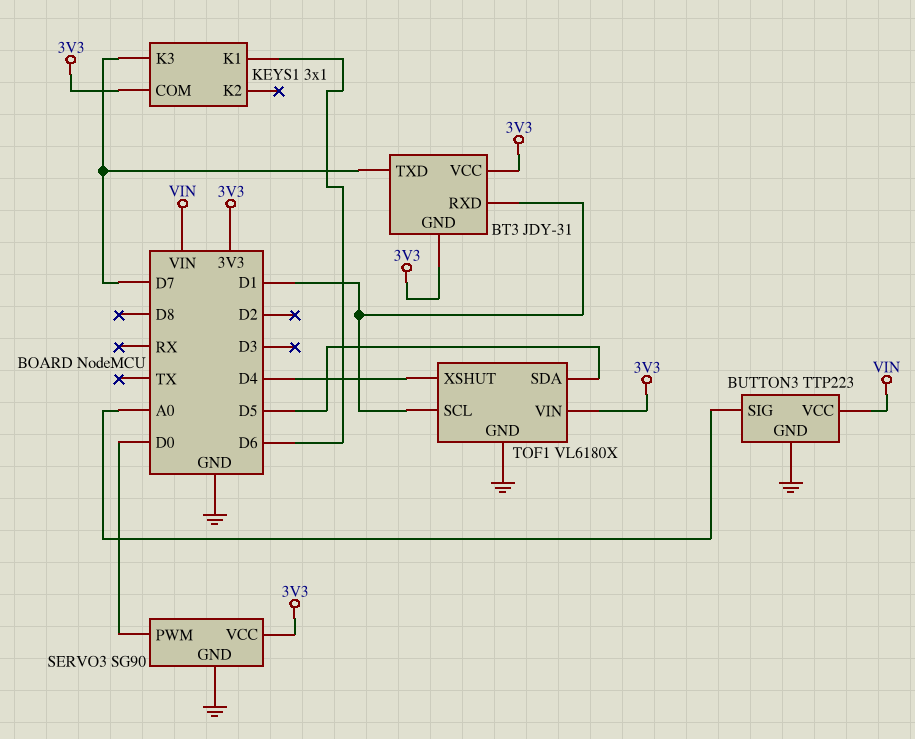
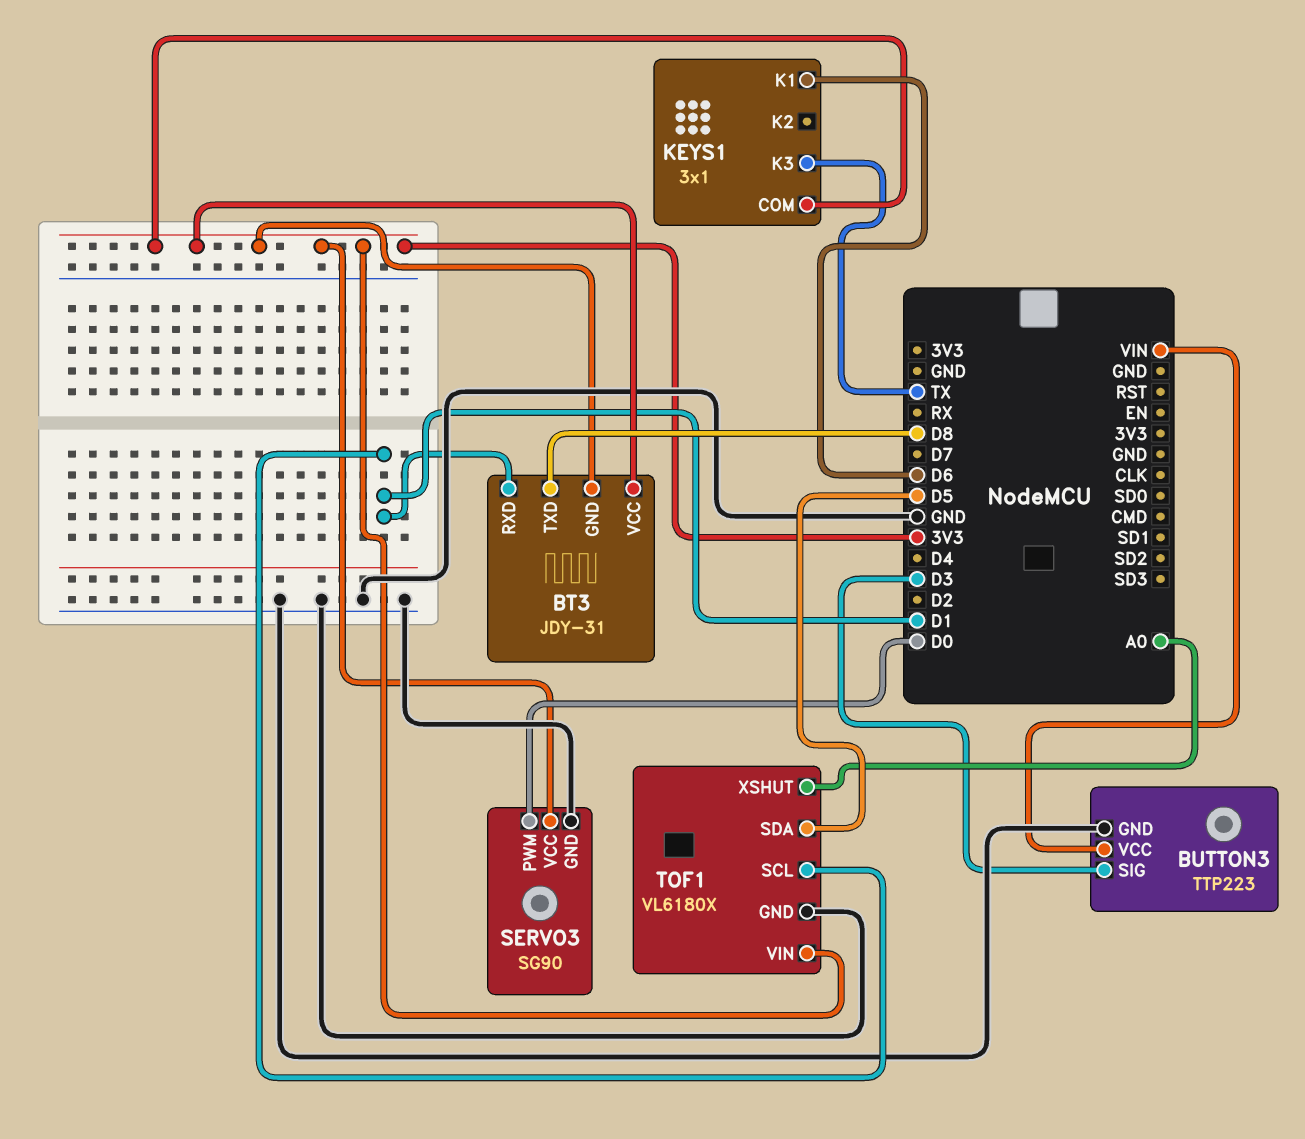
BT3 pin TXD: D7 -> D8
BUTTON3 pin SIG: A0 -> D3
KEYS1 pin K3: D7 -> TX
TOF1 pin XSHUT: D4 -> A0

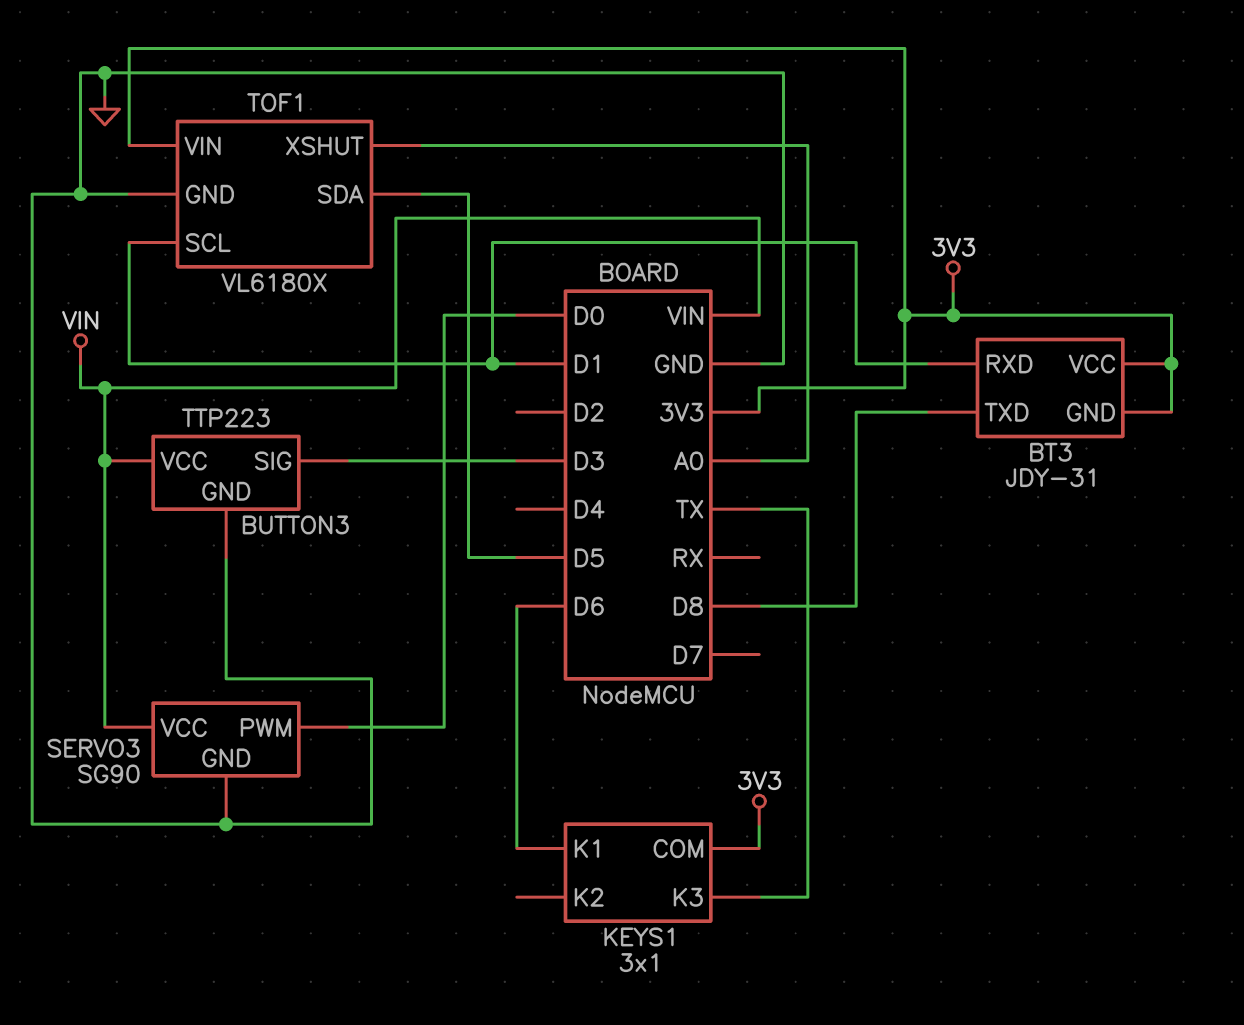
SERVO3 pin VCC: 3V3 -> VIN

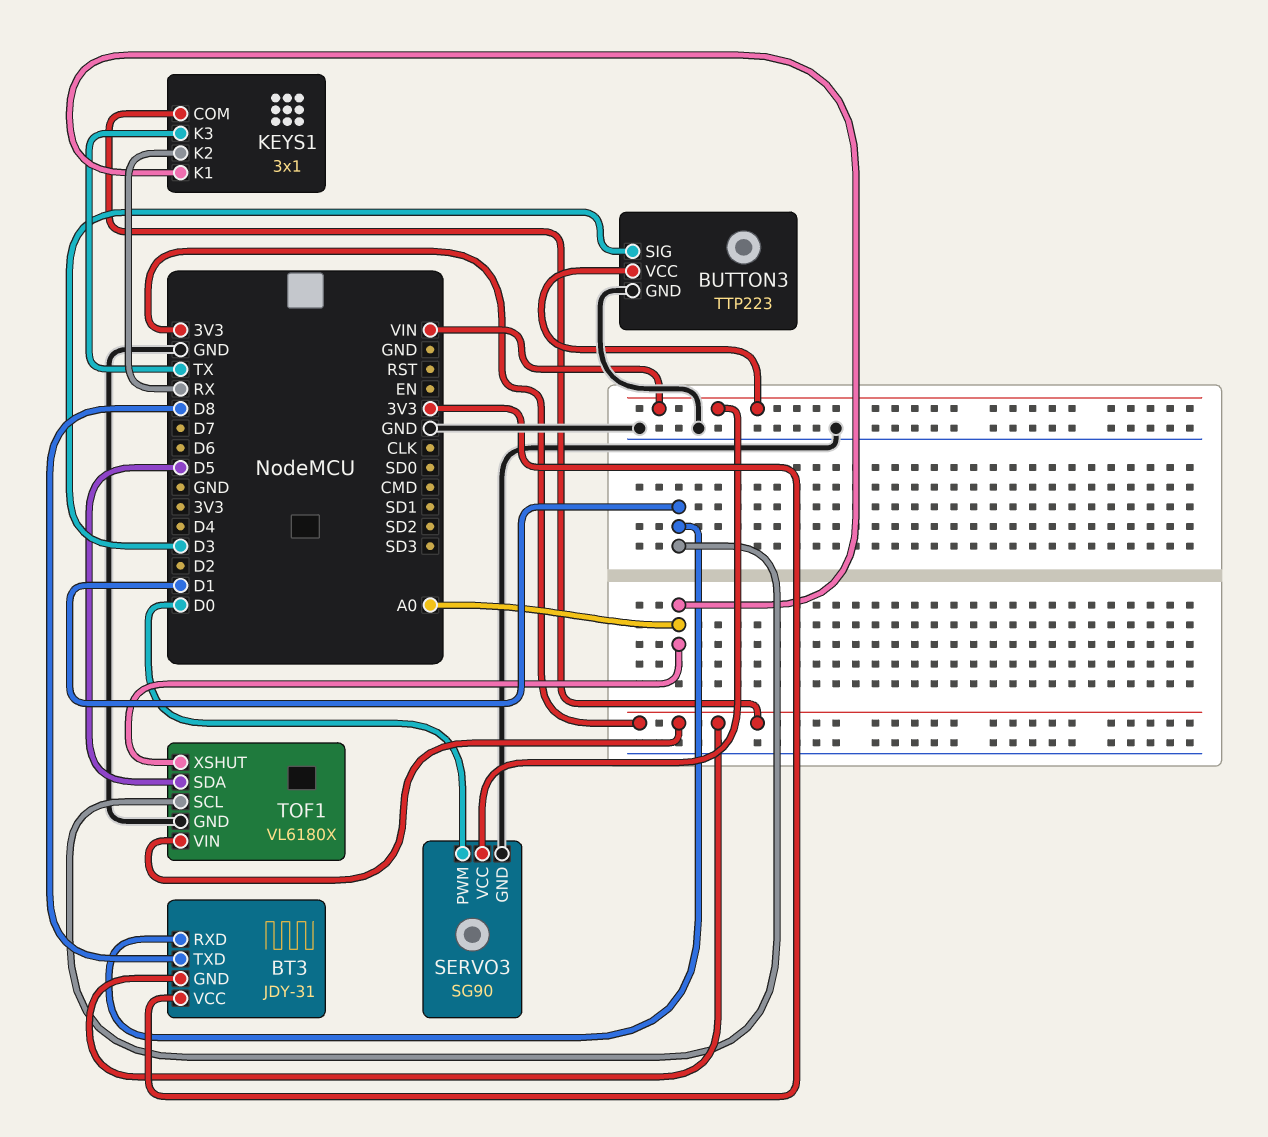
KEYS1 pin K1: D6 -> A0
KEYS1 pin K2: none -> RX

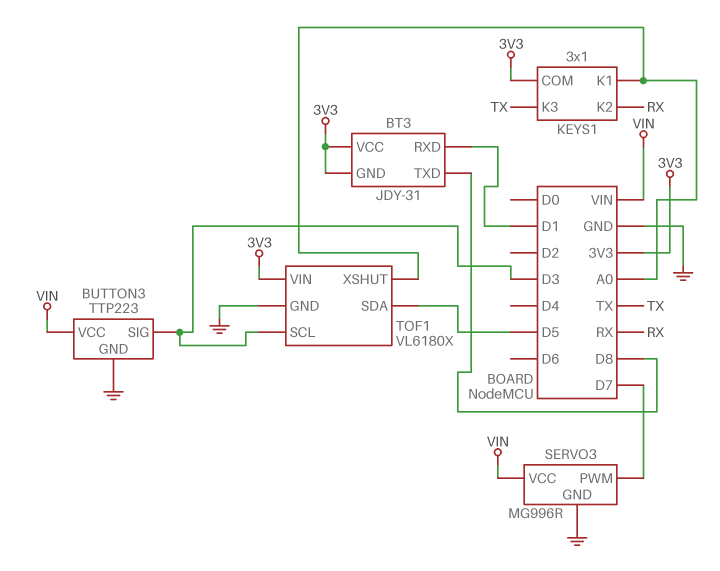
SERVO3: SG90 -> MG996R
SERVO3 pin PWM: D0 -> D7
TOF1 pin SCL: D1 -> D3

